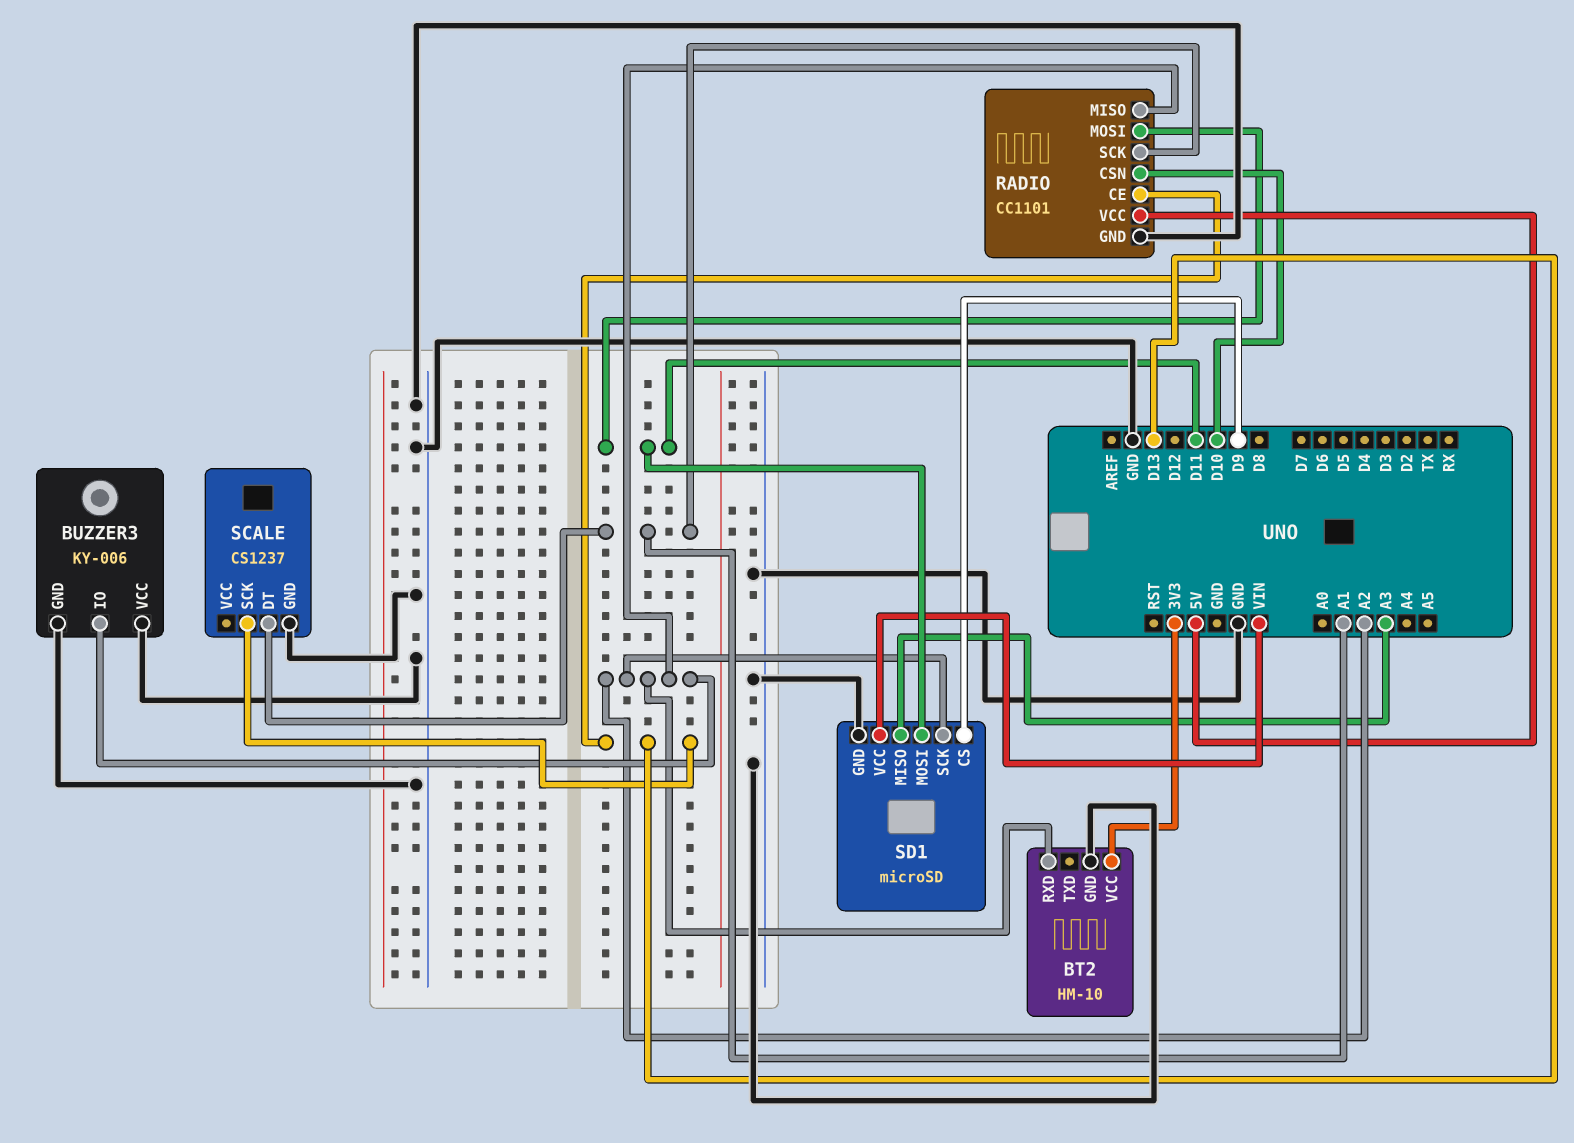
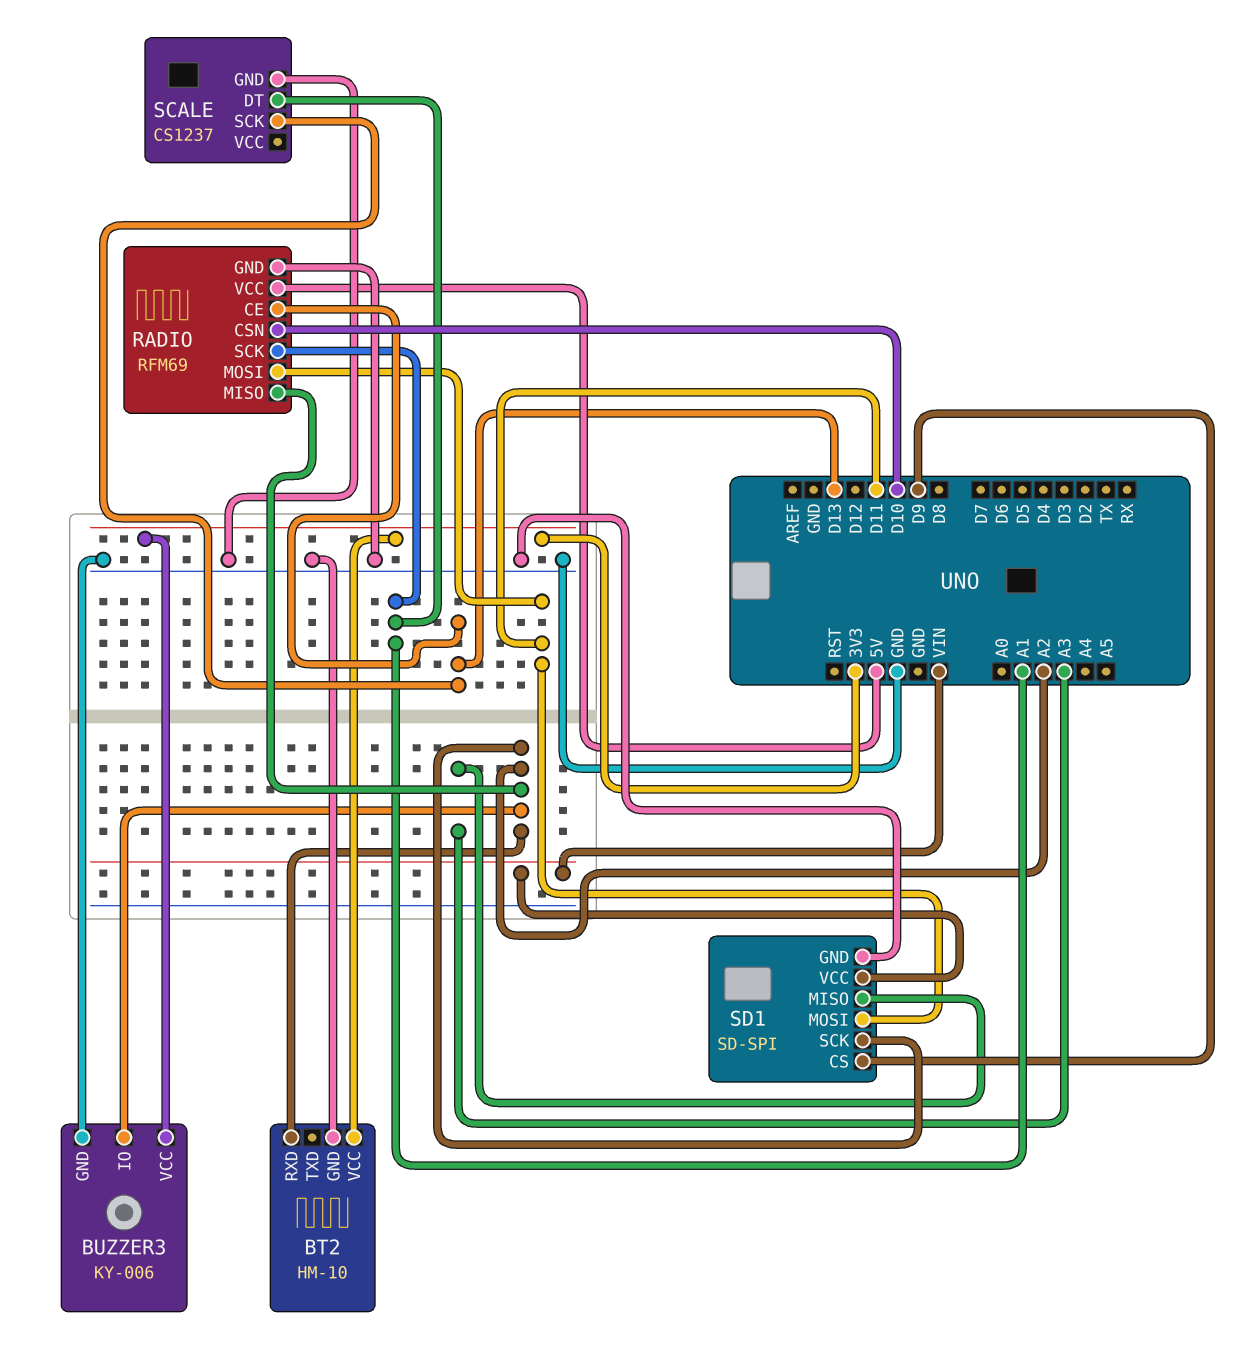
BUZZER3 pin VCC: GND -> 3V3
RADIO: CC1101 -> RFM69
SD1: microSD -> SD-SPI

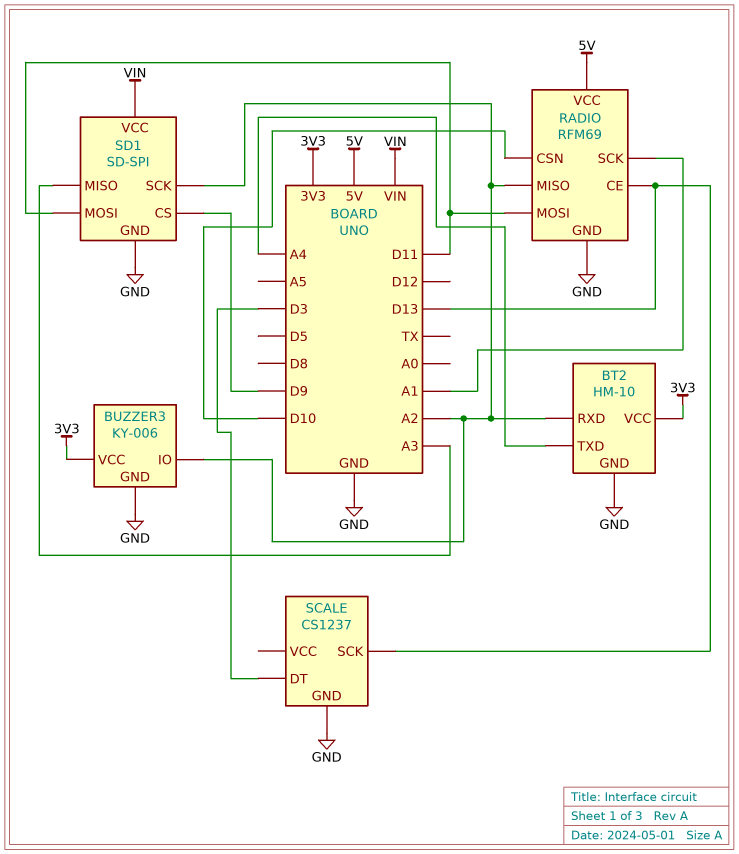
BT2 pin TXD: none -> A4
SCALE pin DT: A1 -> D3

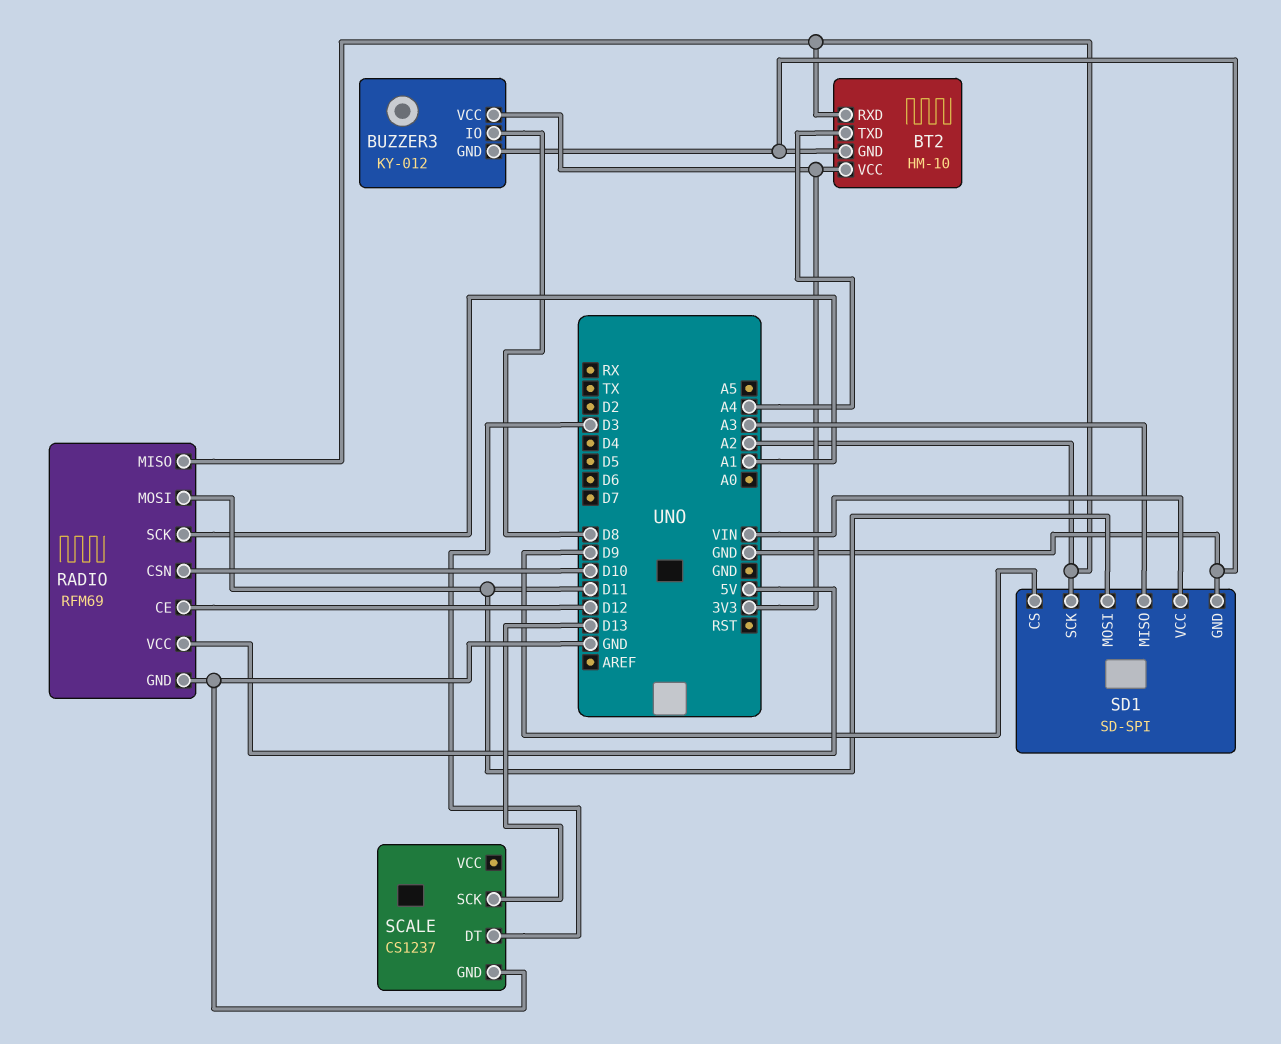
BUZZER3: KY-006 -> KY-012
BUZZER3 pin IO: A2 -> D8
RADIO pin CE: D13 -> D12

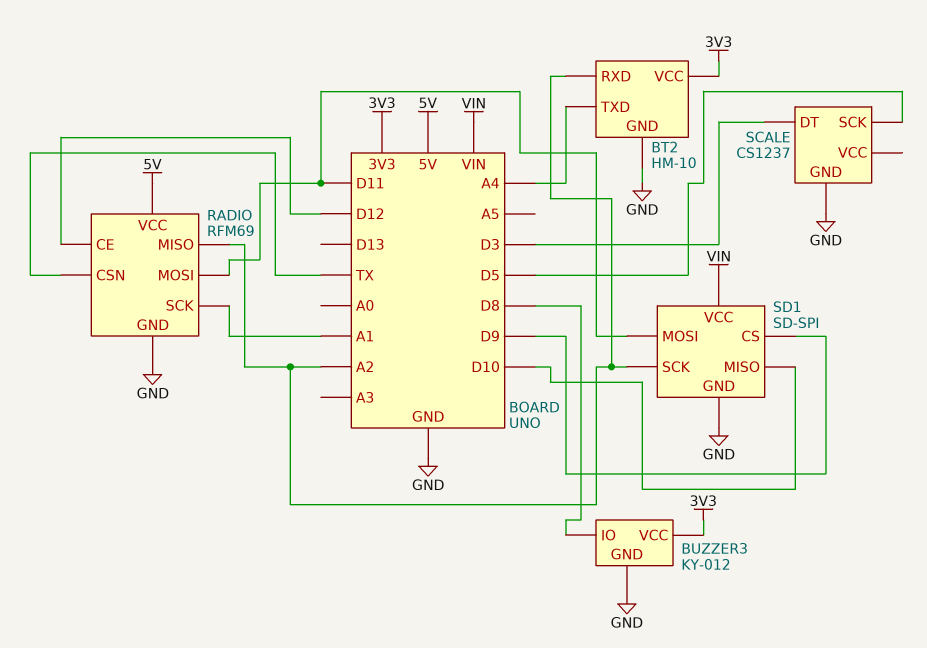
RADIO pin CSN: D10 -> TX
SCALE pin SCK: D13 -> D5
SD1 pin MISO: A3 -> D10

